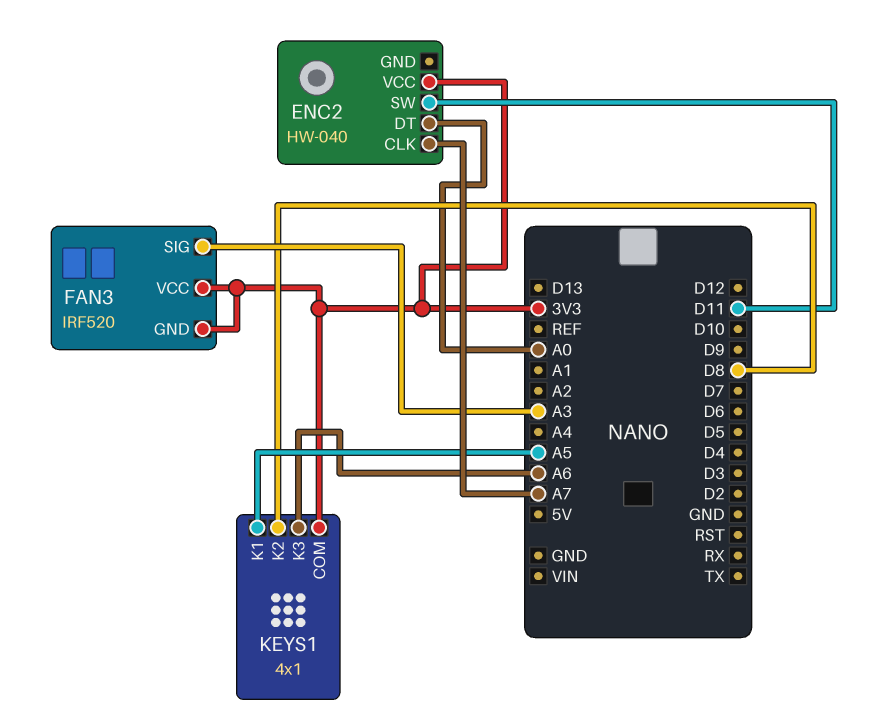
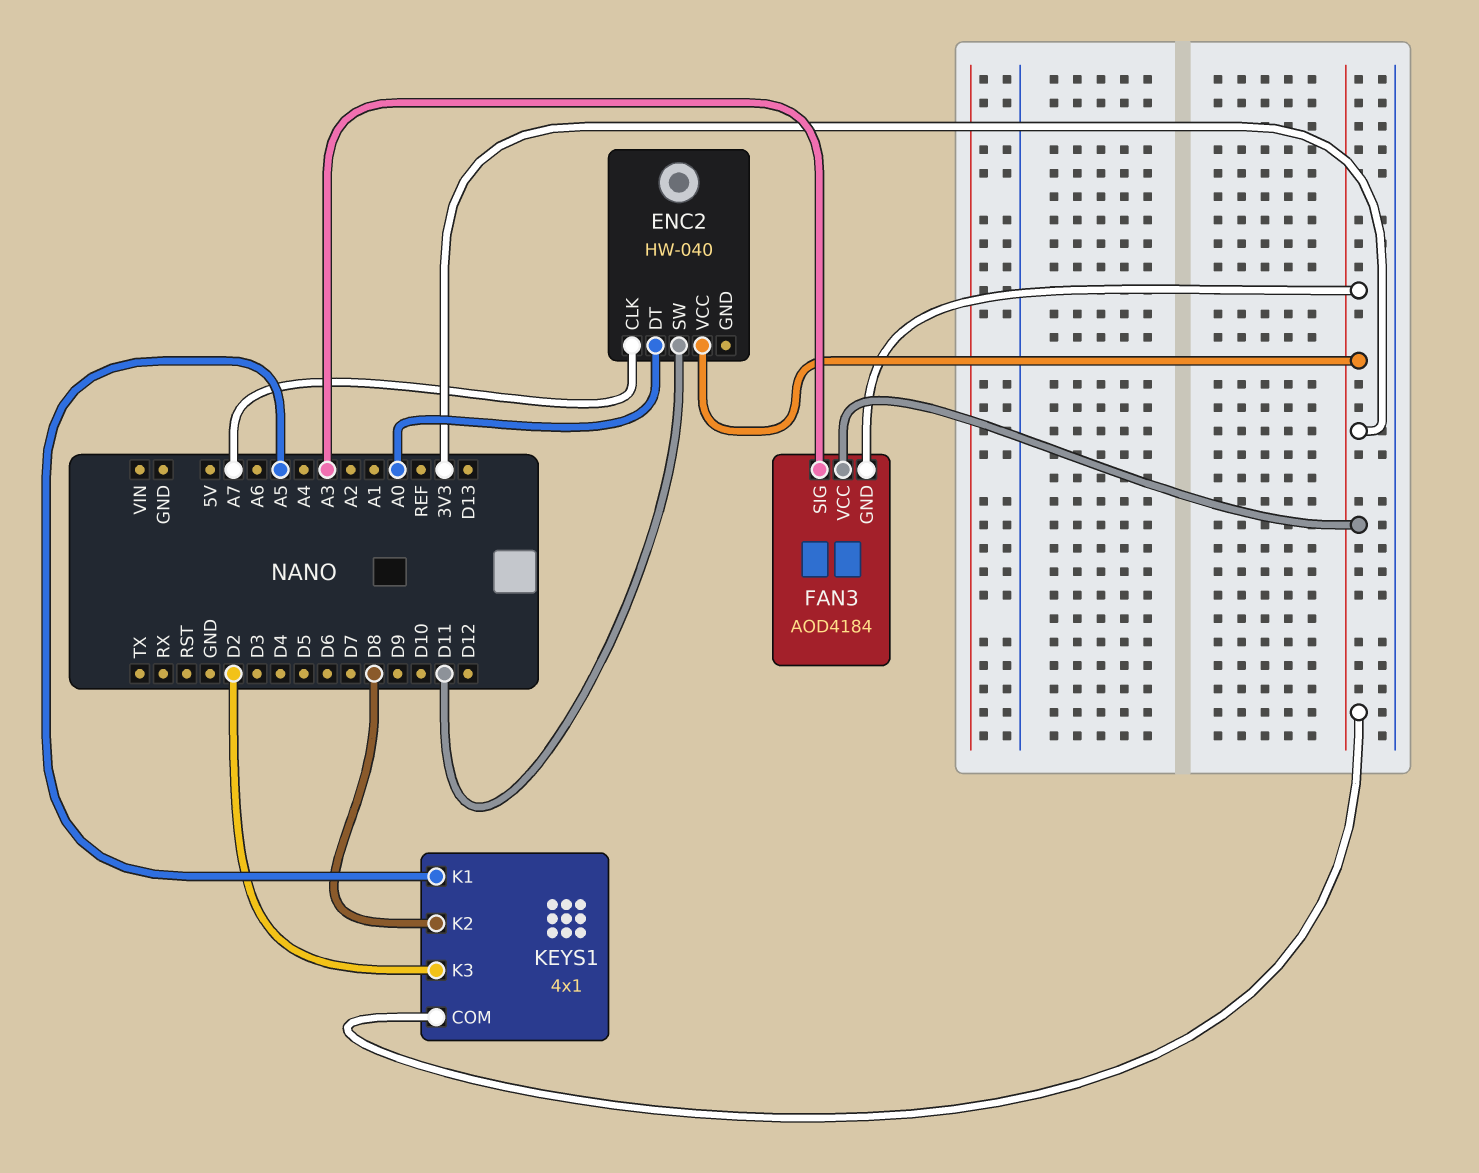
FAN3: IRF520 -> AOD4184
KEYS1 pin K3: A6 -> D2

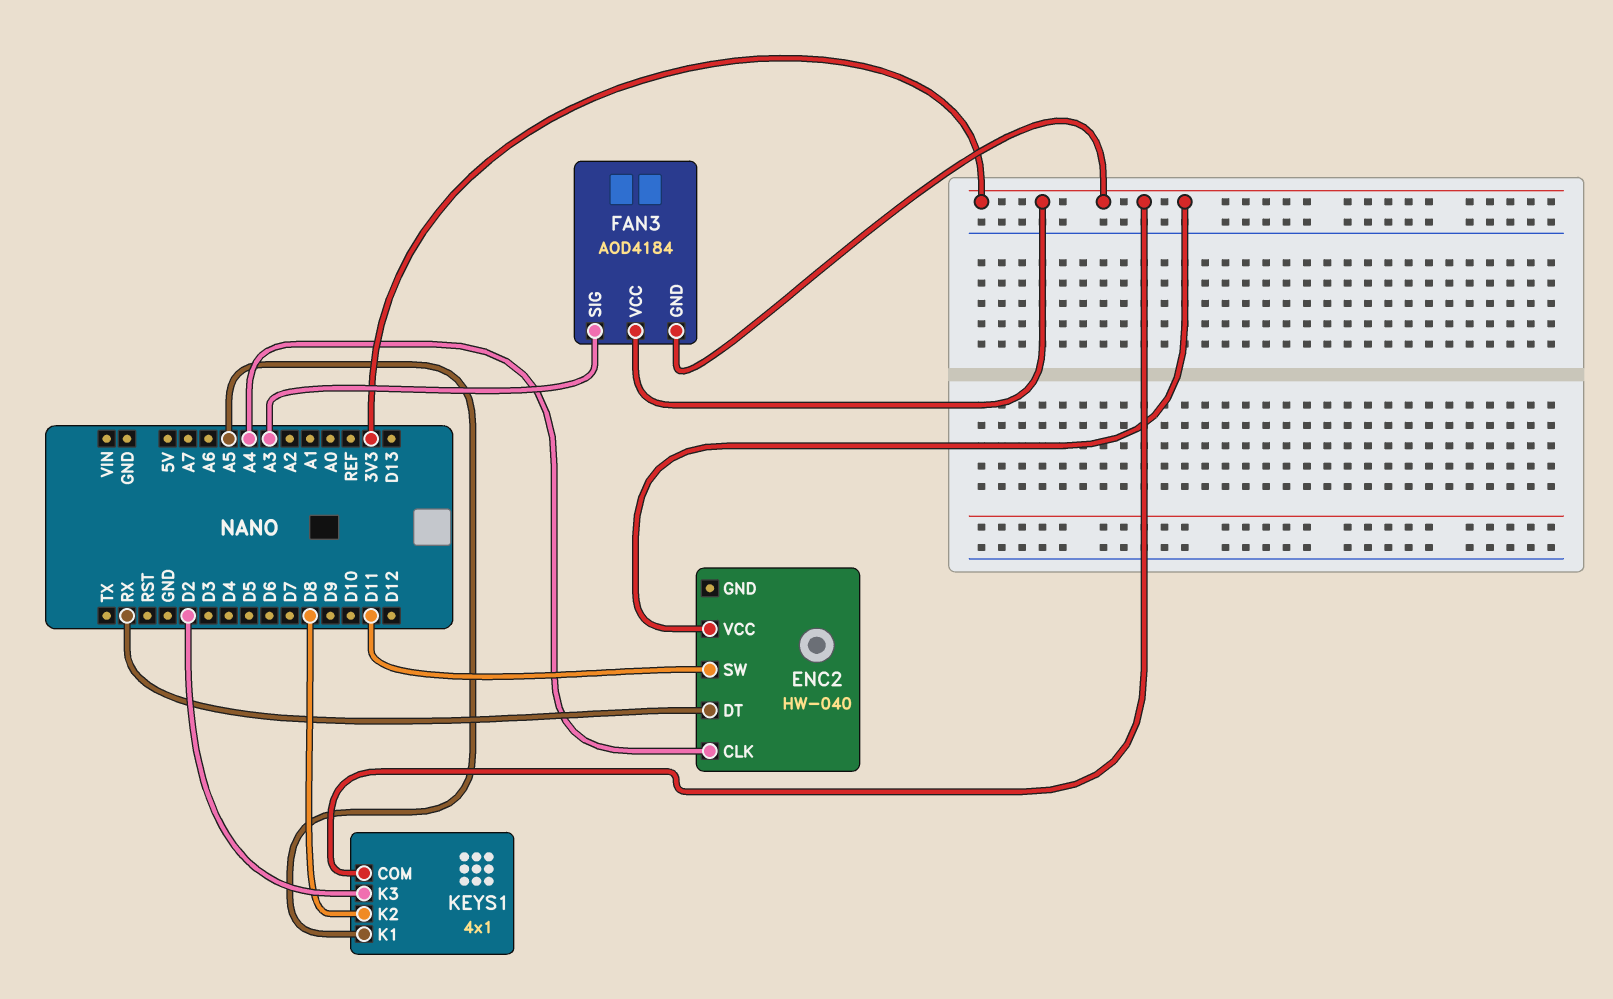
ENC2 pin CLK: A7 -> A4
ENC2 pin DT: A0 -> RX

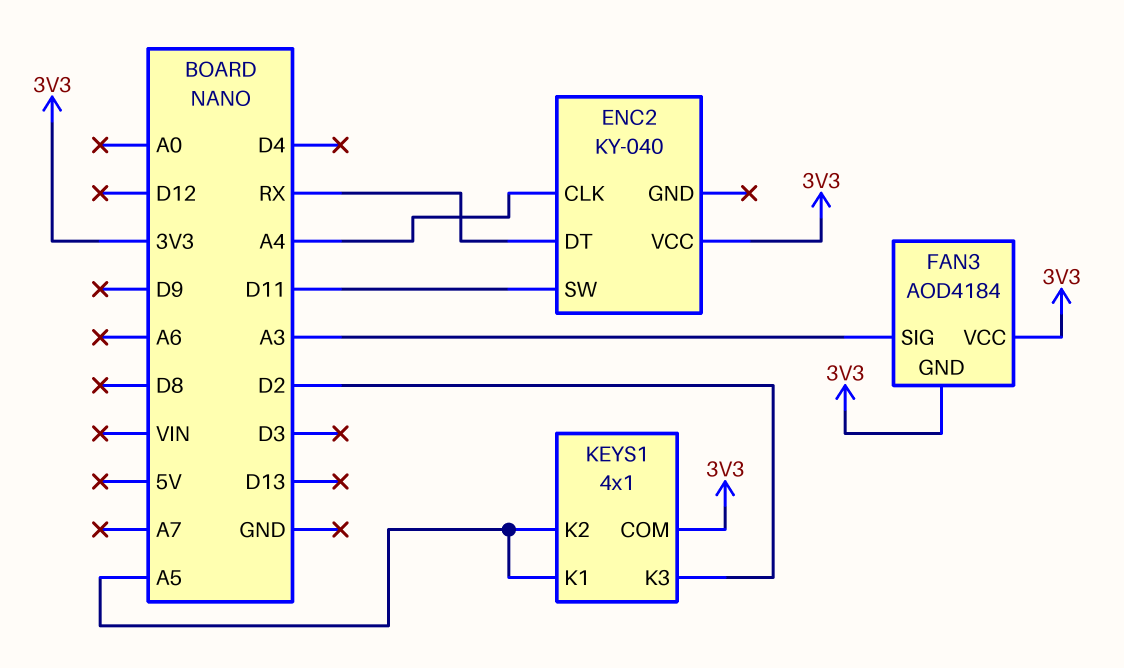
ENC2: HW-040 -> KY-040
KEYS1 pin K2: D8 -> A5

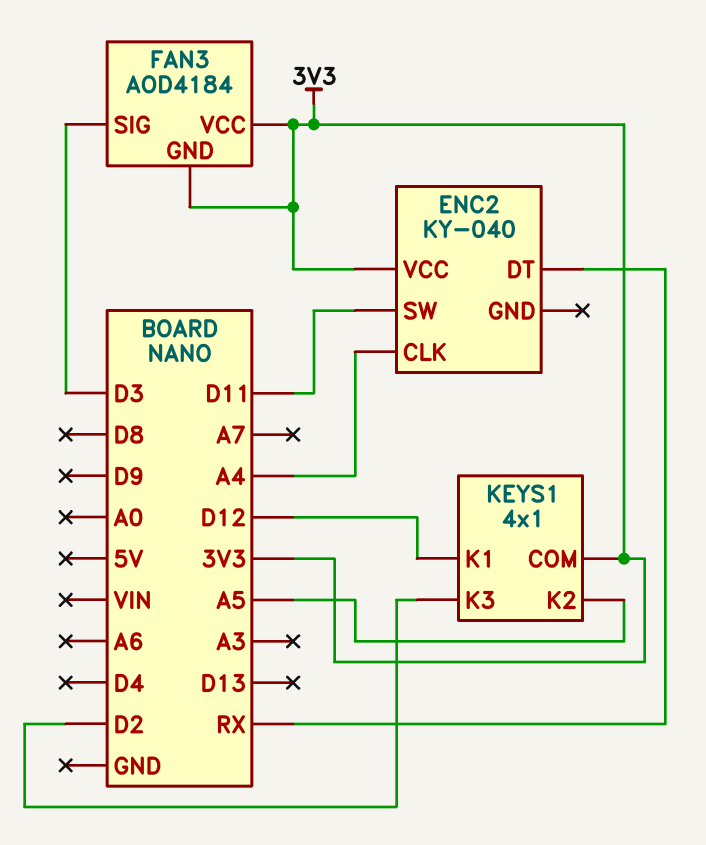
FAN3 pin SIG: A3 -> D3
KEYS1 pin K1: A5 -> D12

